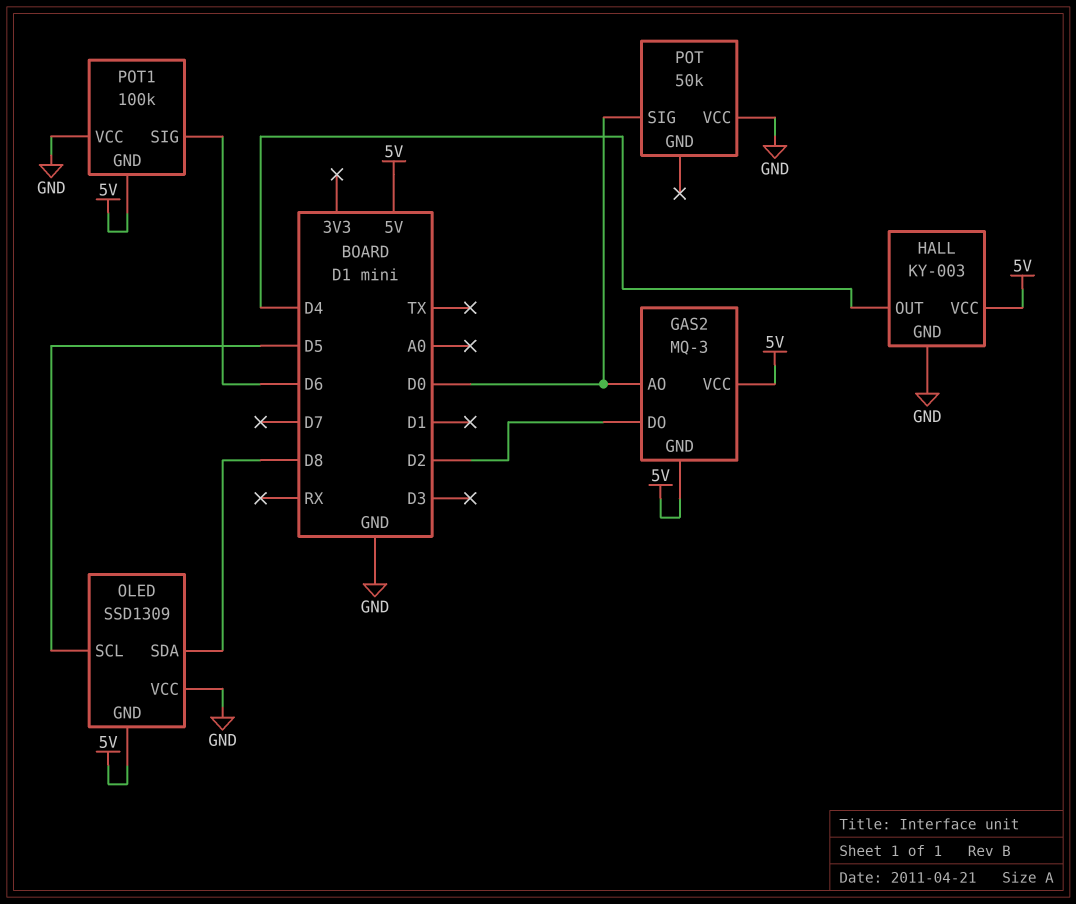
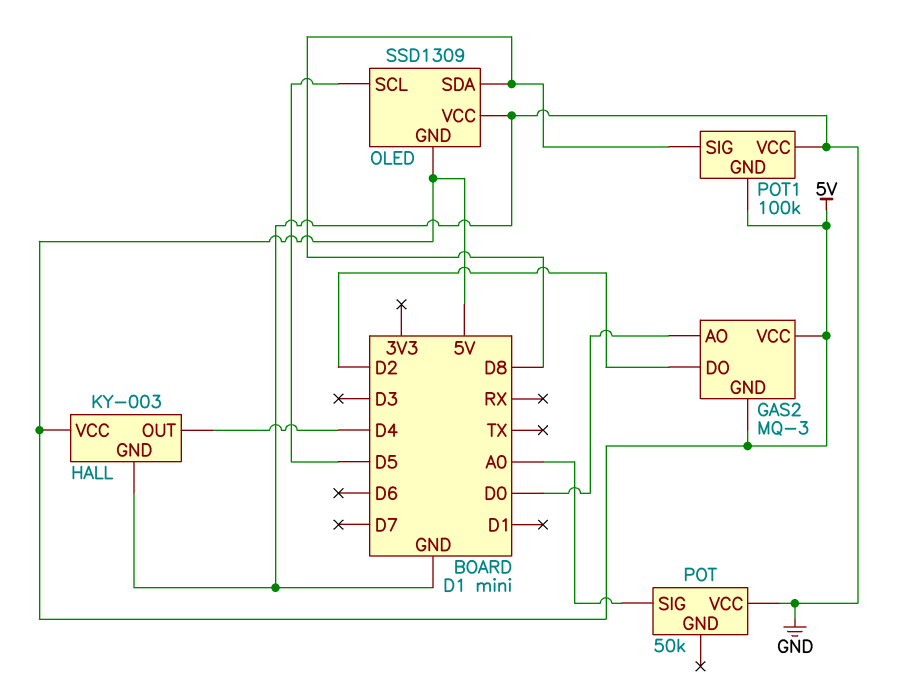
POT pin SIG: D0 -> A0
POT1 pin SIG: D6 -> D8

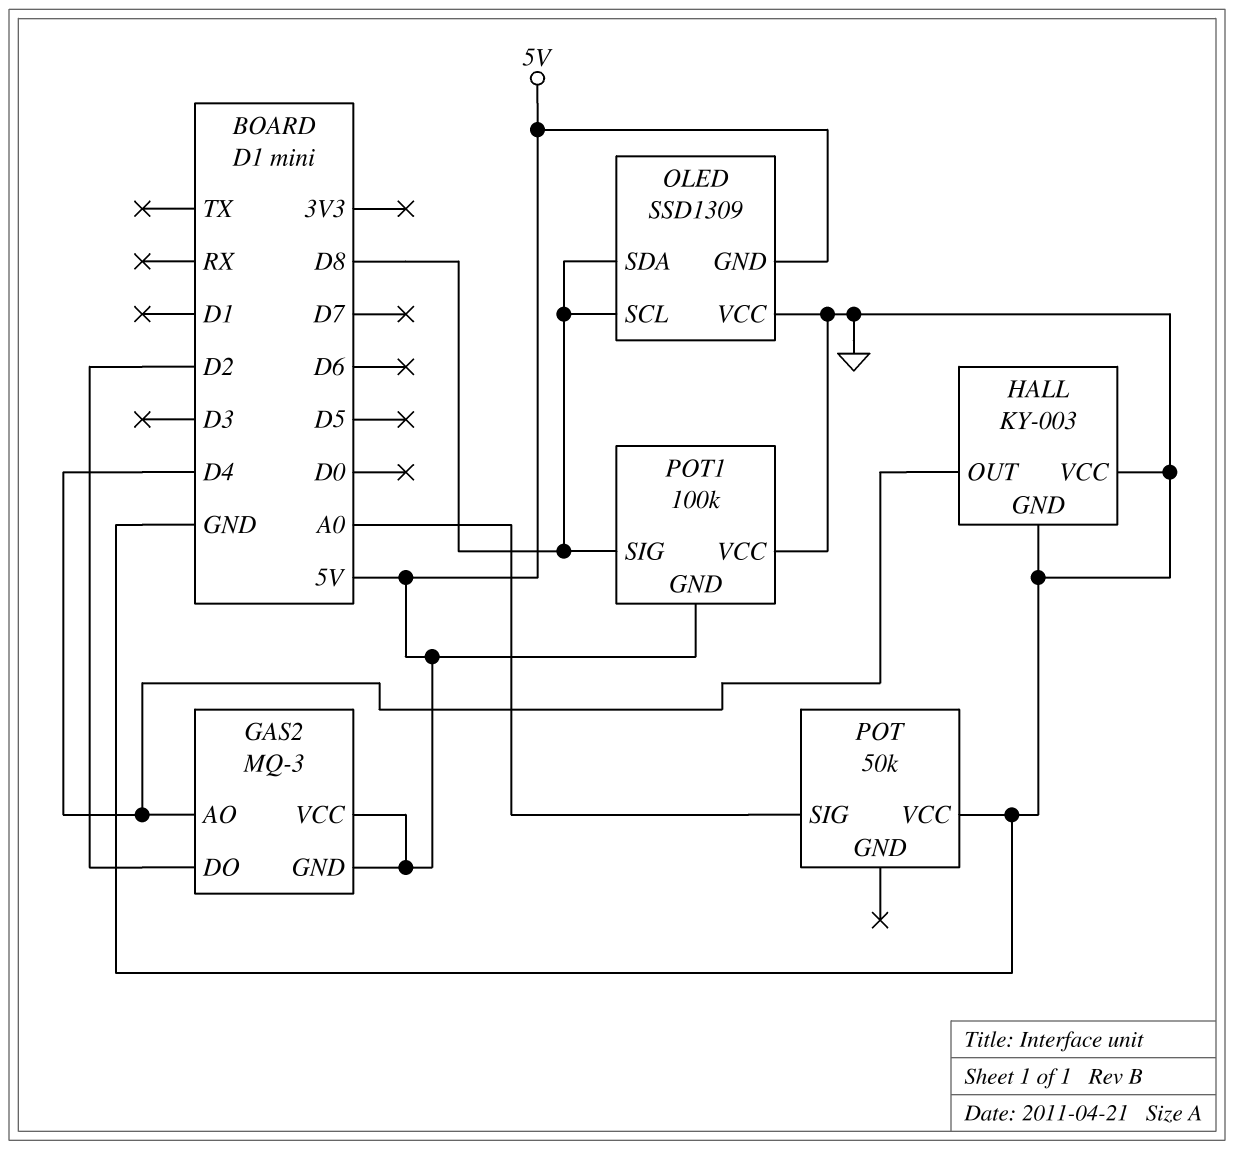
GAS2 pin AO: D0 -> D4
HALL pin VCC: 5V -> GND
OLED pin SCL: D5 -> D8

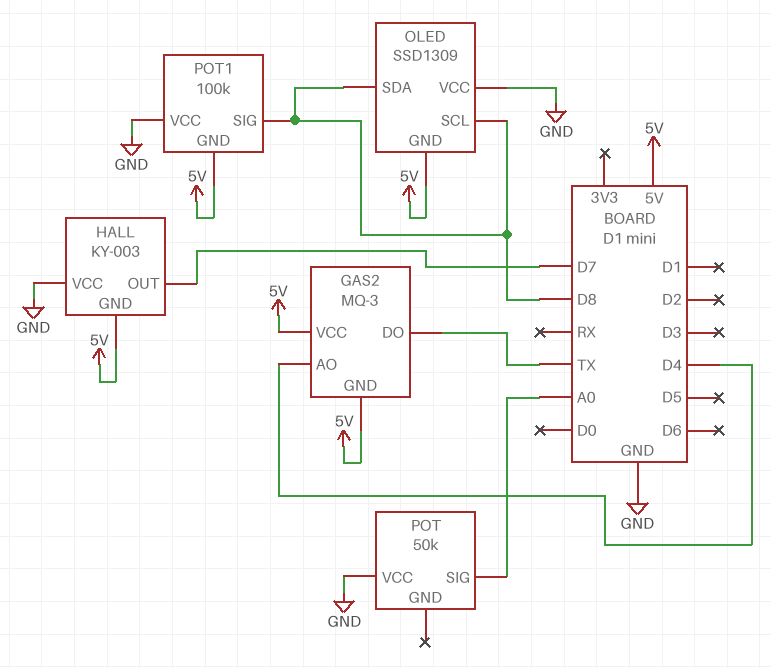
GAS2 pin DO: D2 -> TX
HALL pin GND: GND -> 5V
HALL pin OUT: D4 -> D7

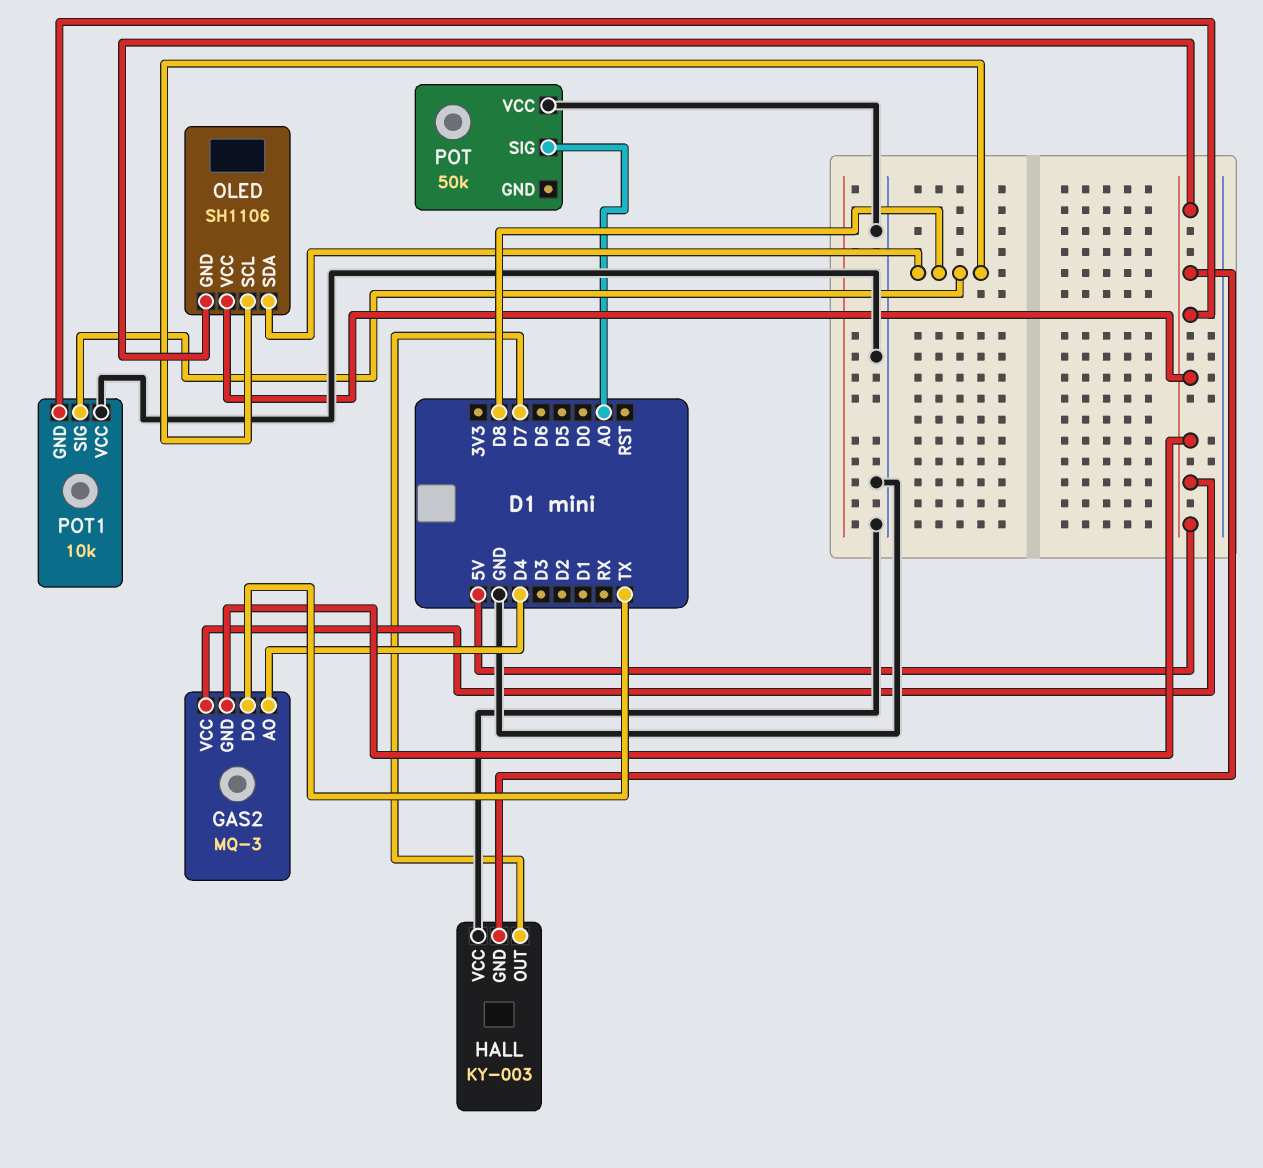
OLED: SSD1309 -> SH1106
OLED pin VCC: GND -> 5V
POT1: 100k -> 10k

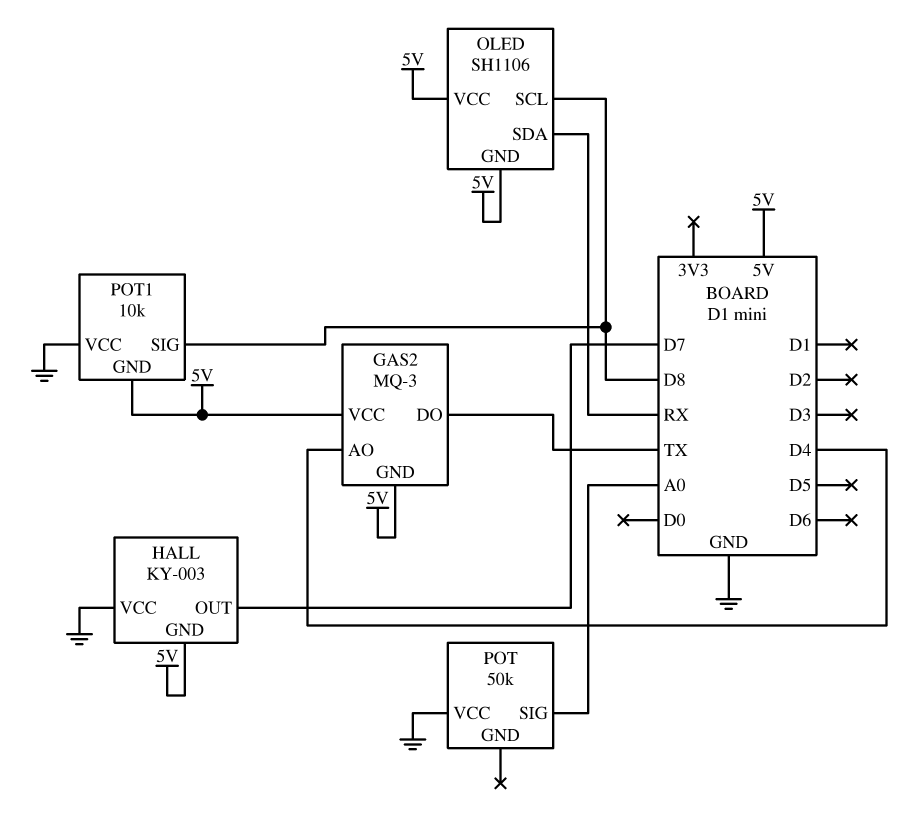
OLED pin SDA: D8 -> RX

